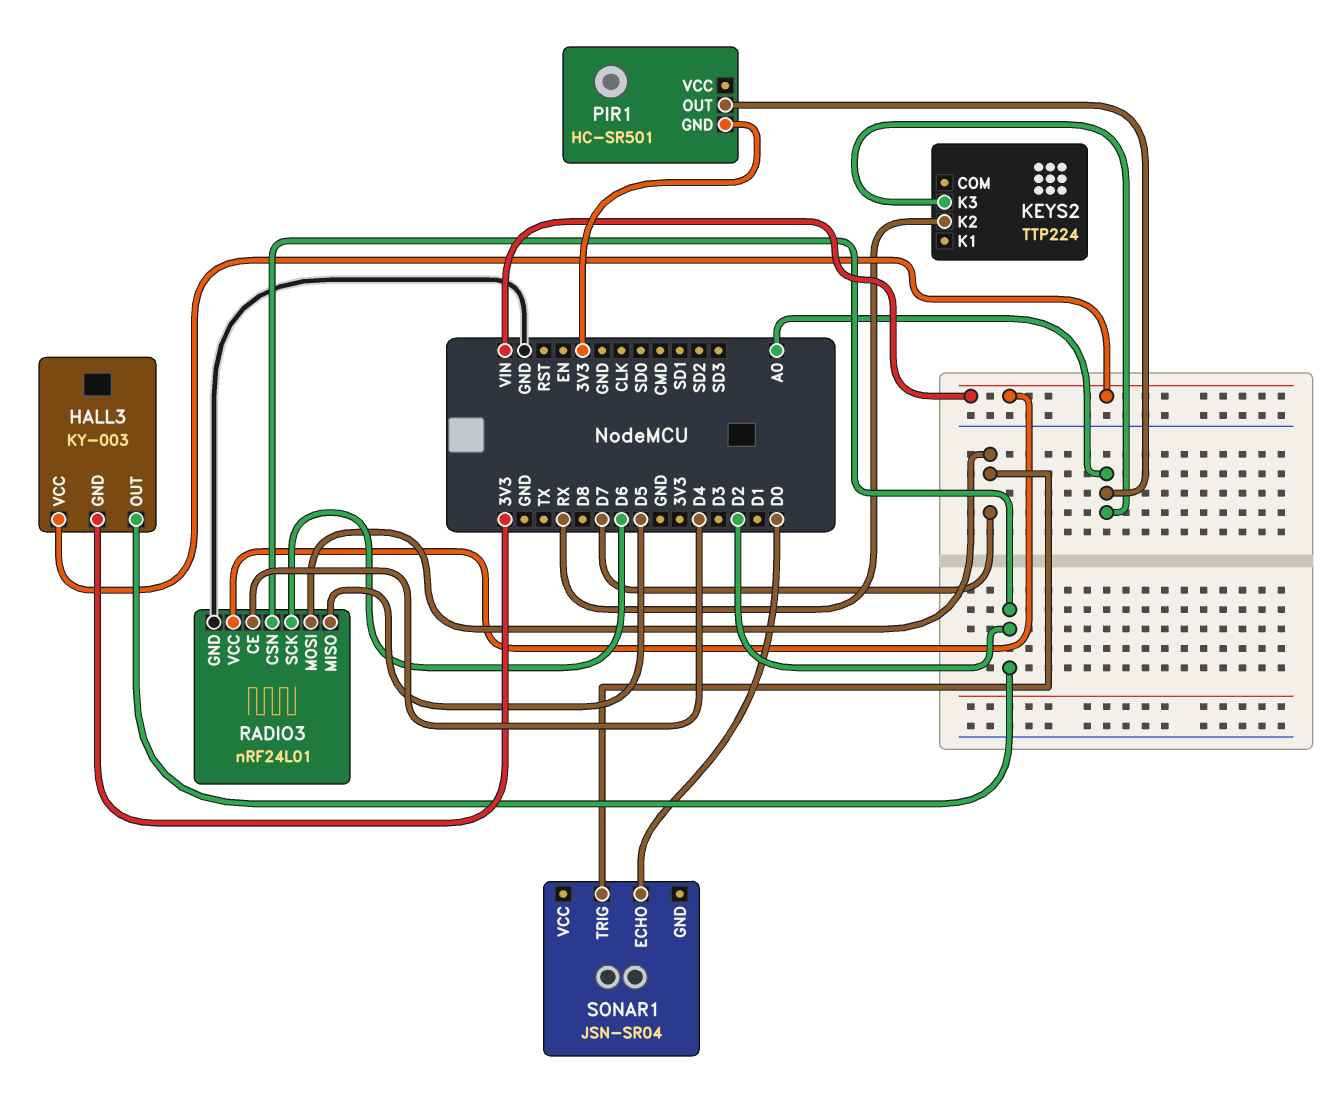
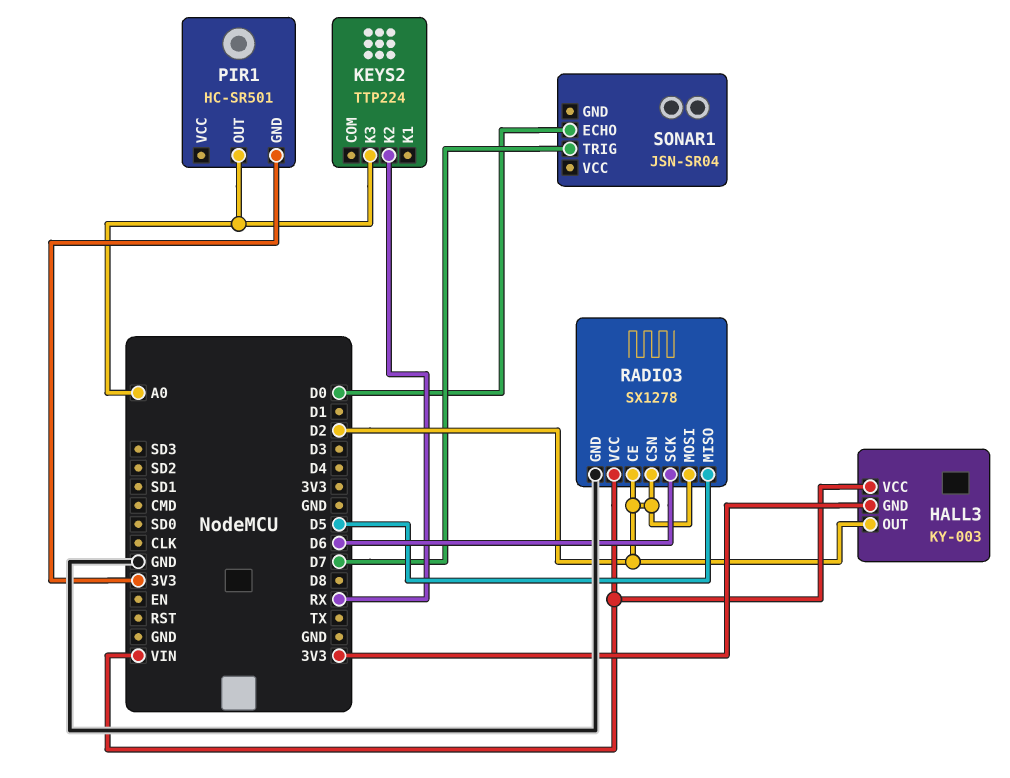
RADIO3: nRF24L01 -> SX1278
RADIO3 pin CE: D4 -> D2
RADIO3 pin MOSI: D7 -> D2

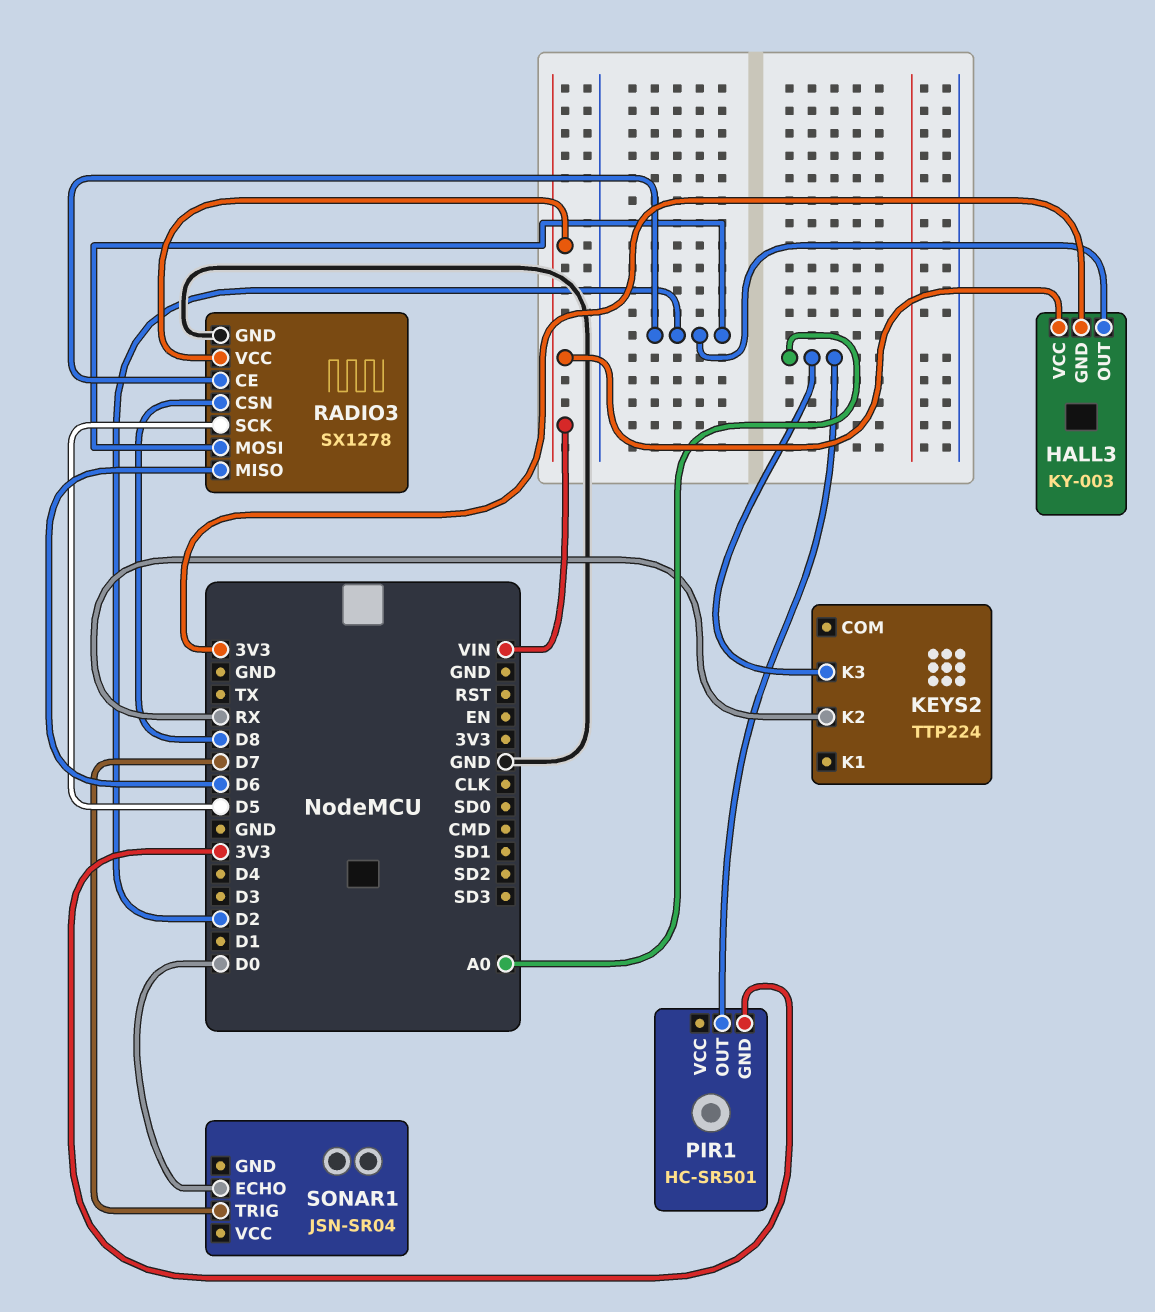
RADIO3 pin CSN: D2 -> D8
RADIO3 pin MISO: D5 -> D6
RADIO3 pin SCK: D6 -> D5

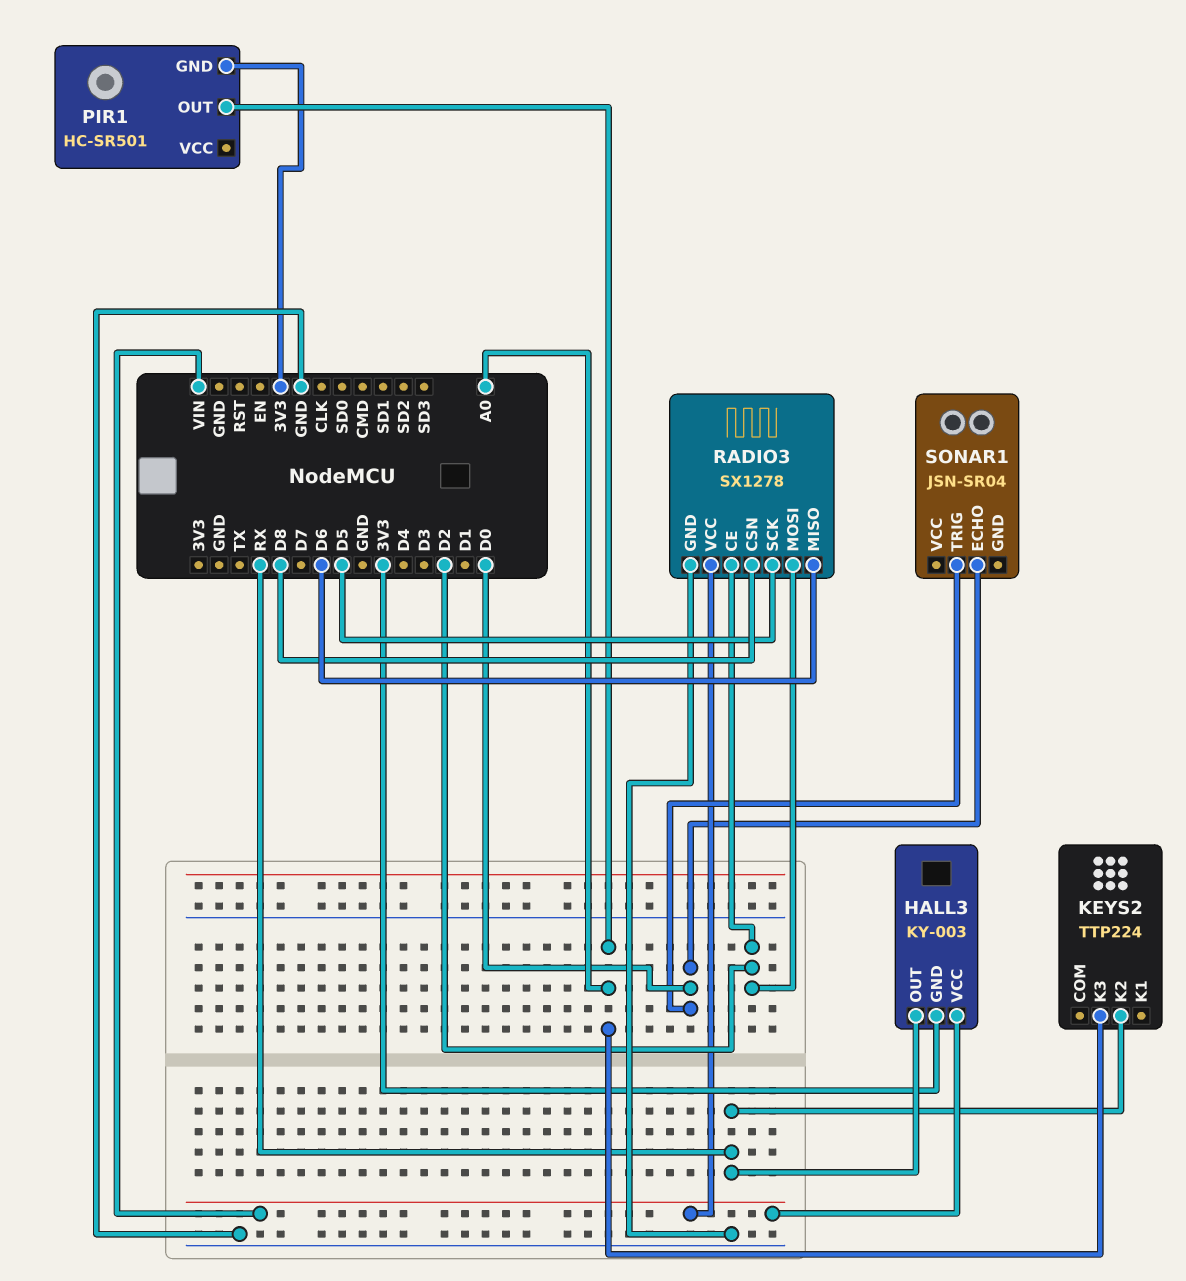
HALL3 pin OUT: D2 -> RX
SONAR1 pin TRIG: D7 -> D0

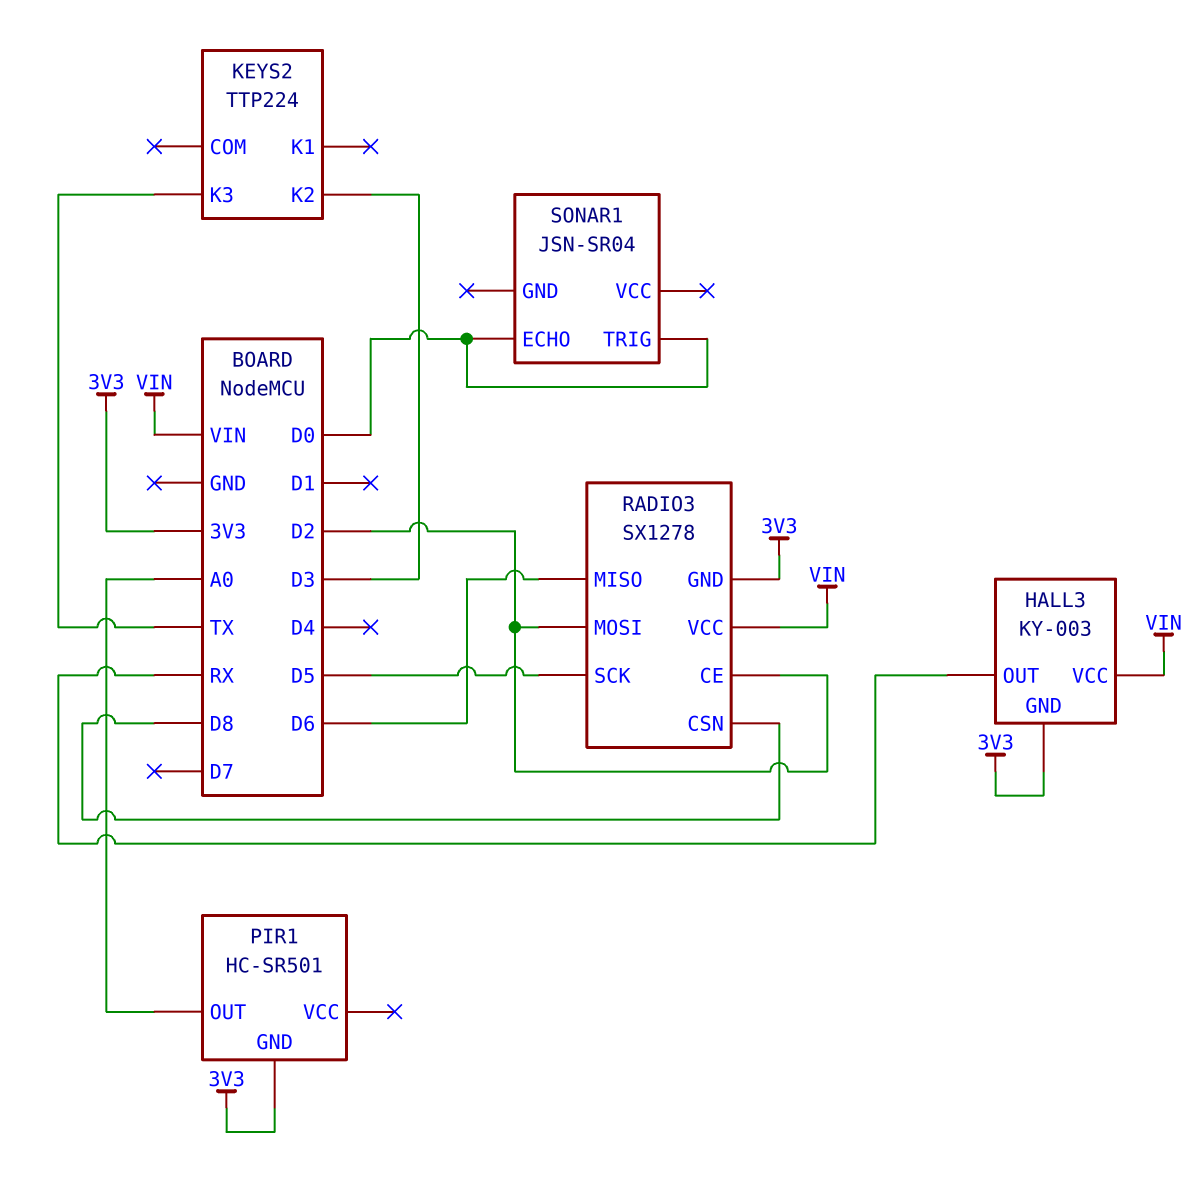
KEYS2 pin K2: RX -> D3
KEYS2 pin K3: A0 -> TX
RADIO3 pin GND: GND -> 3V3

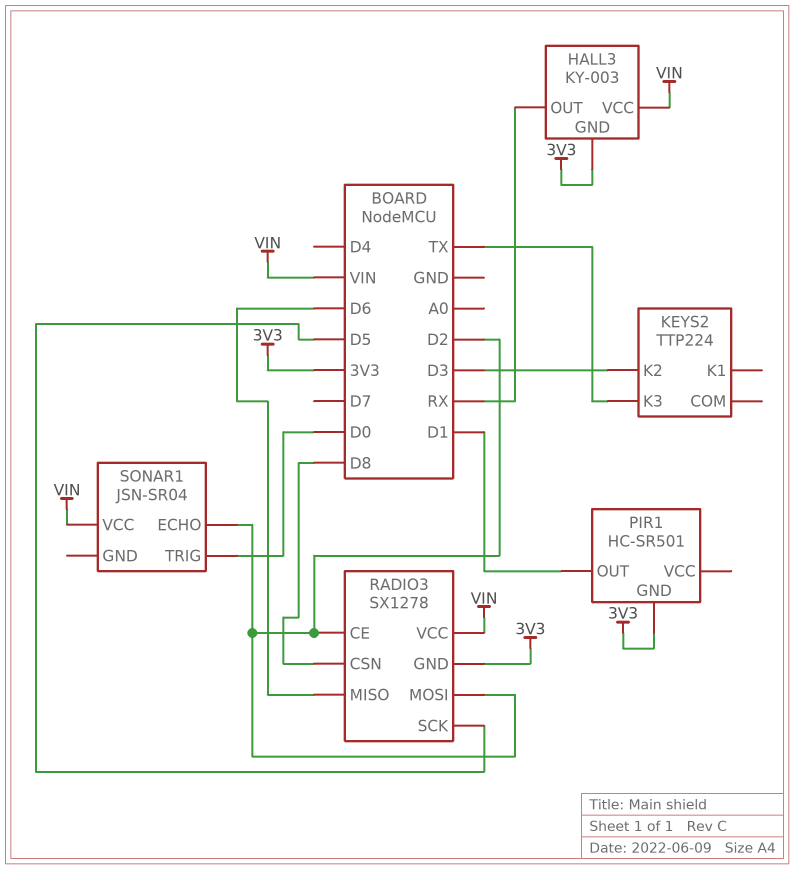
PIR1 pin OUT: A0 -> D1
SONAR1 pin ECHO: D0 -> D2
SONAR1 pin VCC: none -> VIN

